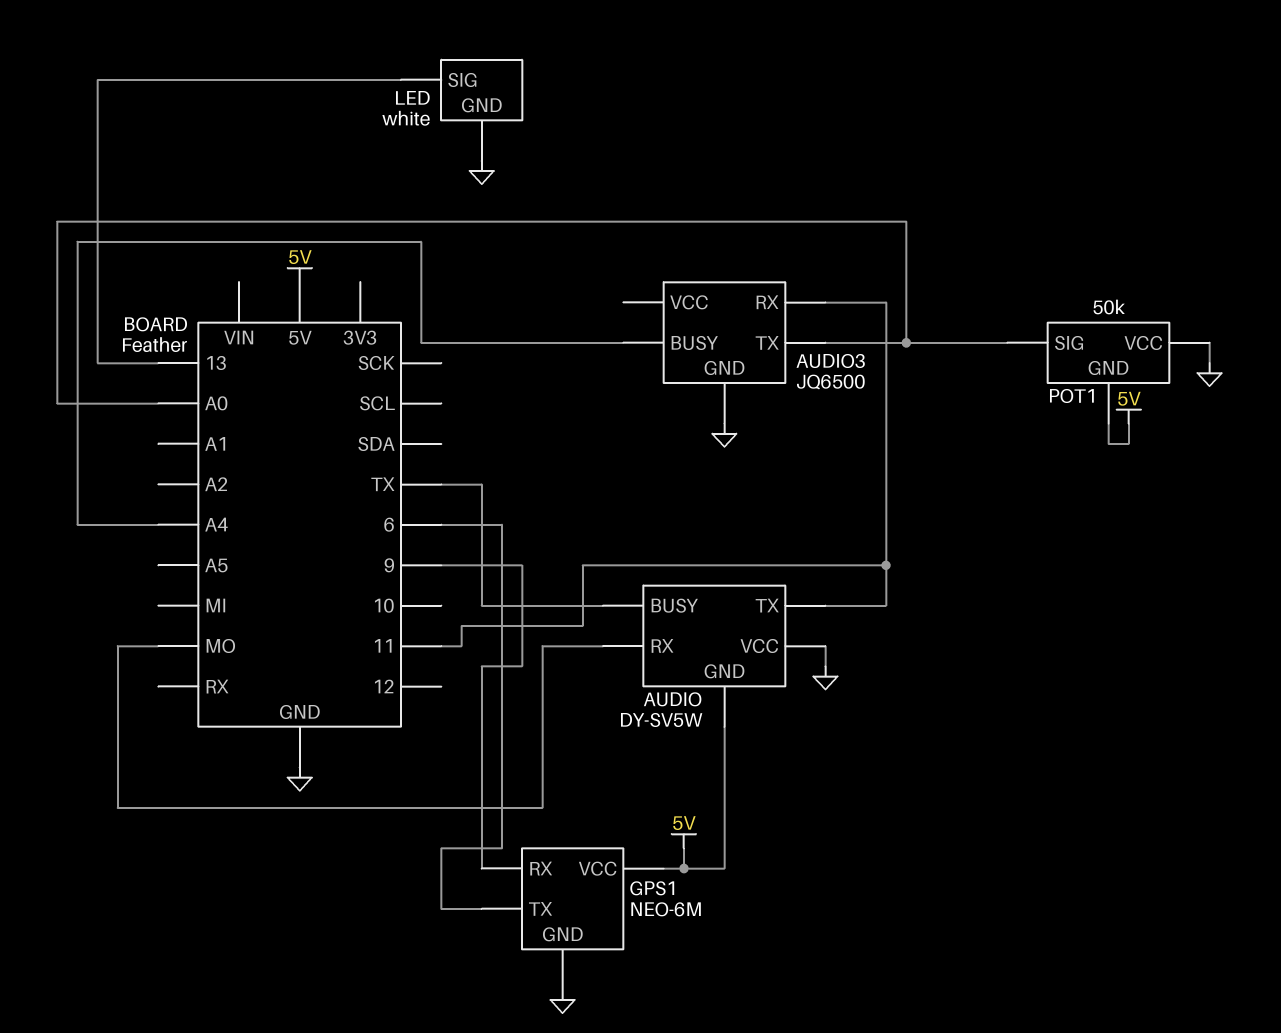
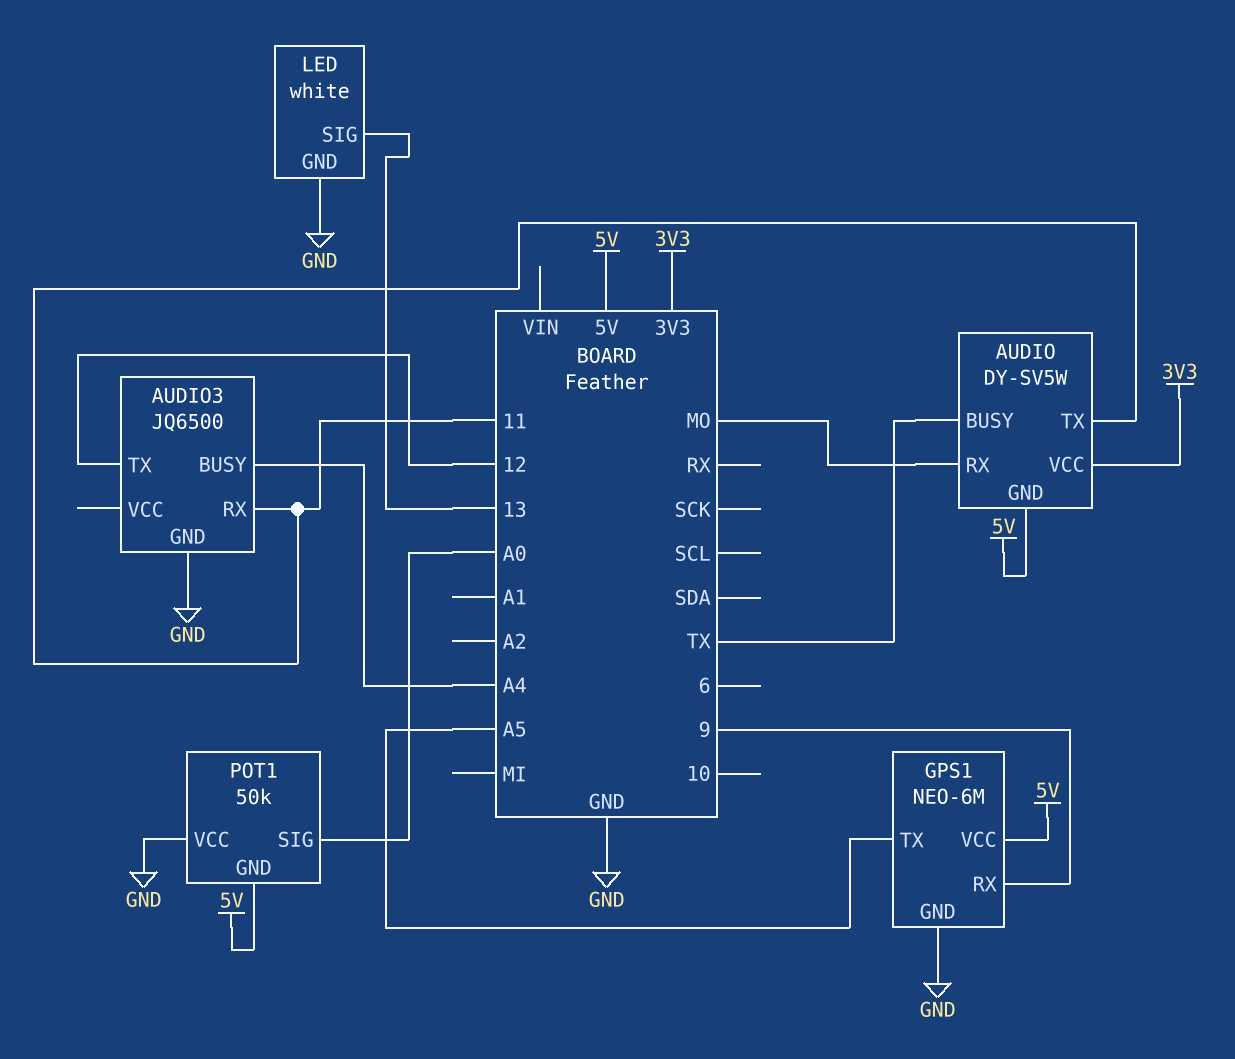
AUDIO pin VCC: GND -> 3V3
AUDIO3 pin TX: A0 -> 12
GPS1 pin TX: 6 -> A5

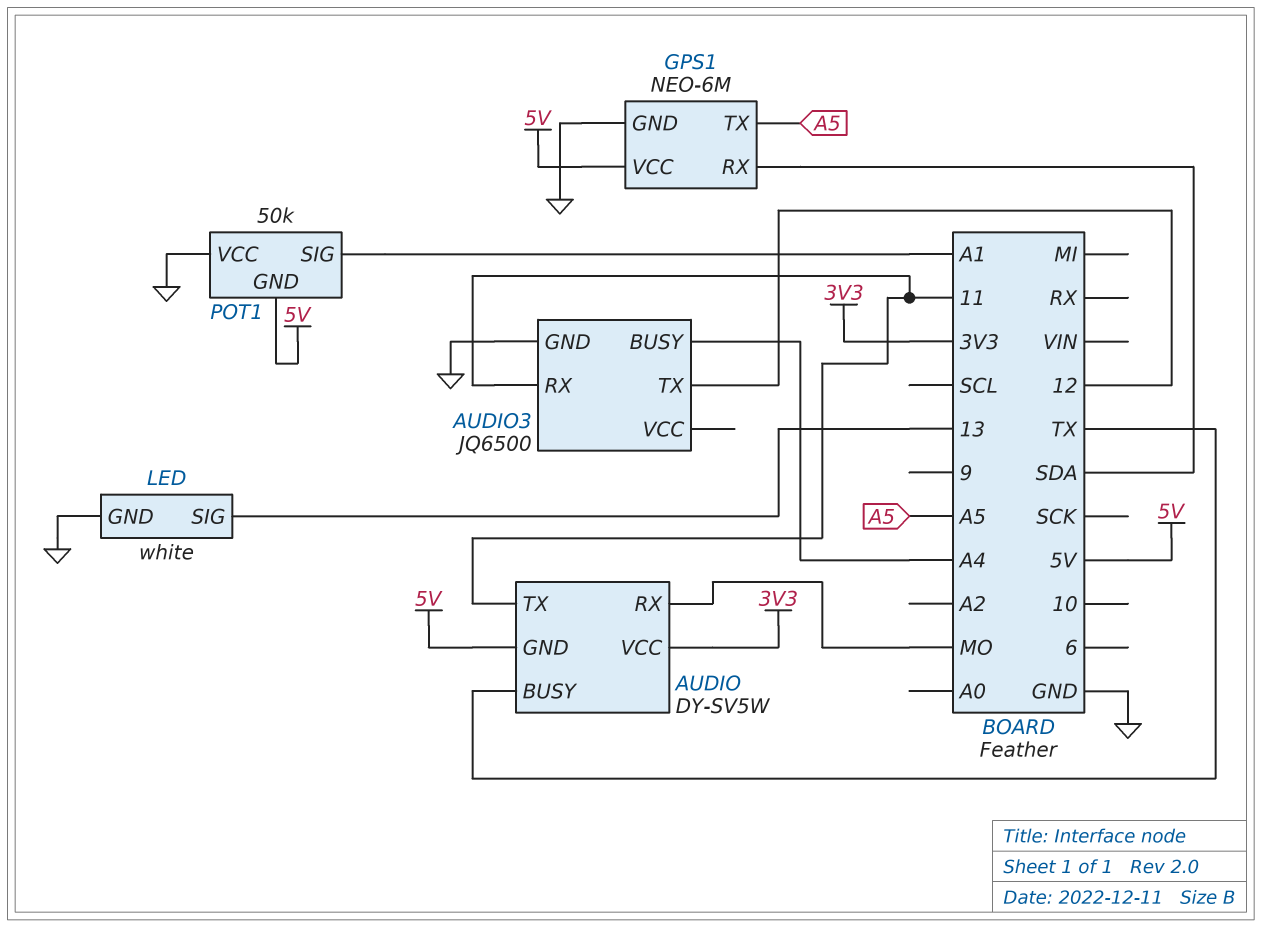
GPS1 pin RX: 9 -> SDA
POT1 pin SIG: A0 -> A1

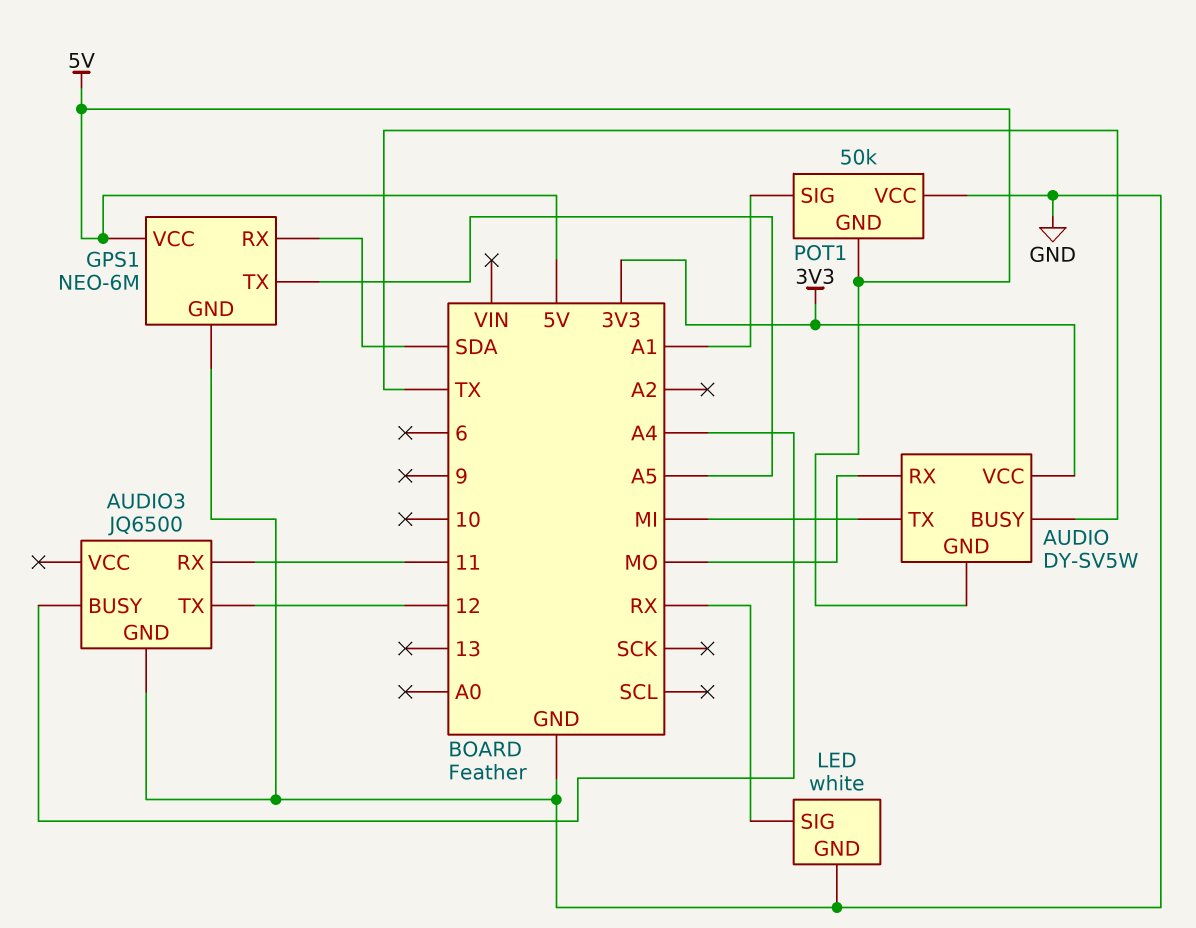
AUDIO pin TX: 11 -> MI
LED pin SIG: 13 -> RX

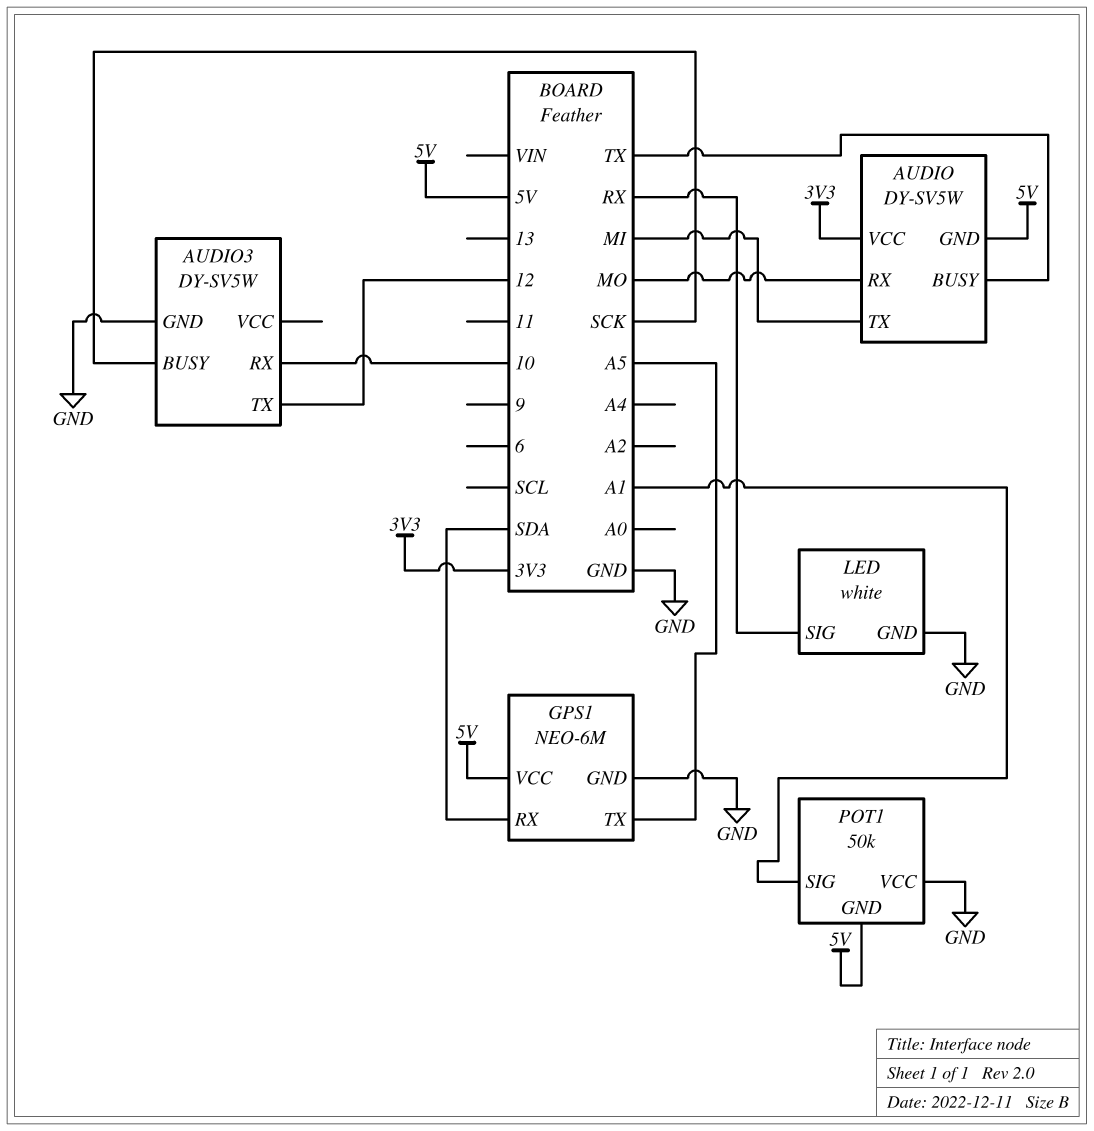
AUDIO3: JQ6500 -> DY-SV5W
AUDIO3 pin BUSY: A4 -> SCK
AUDIO3 pin RX: 11 -> 10

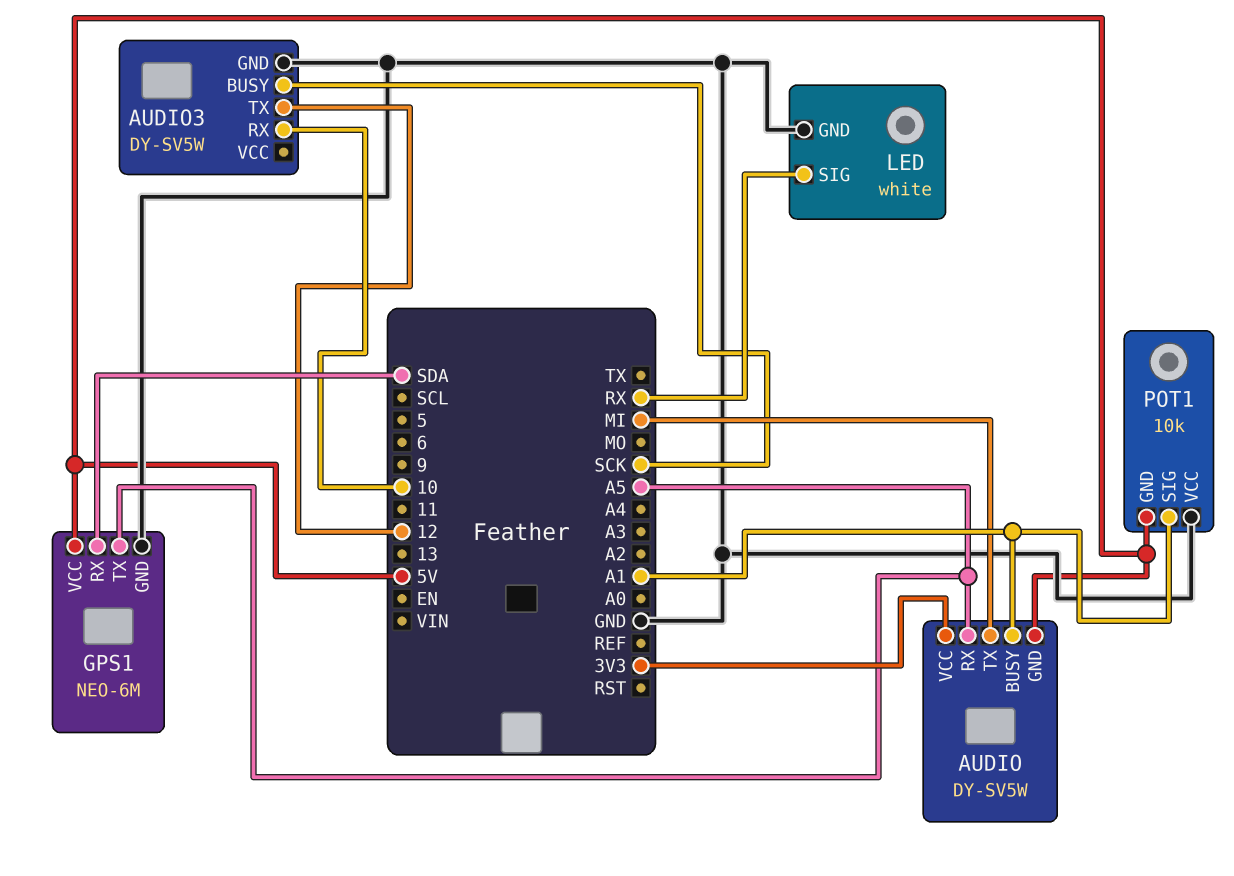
AUDIO pin BUSY: TX -> A1
AUDIO pin RX: MO -> A5
POT1: 50k -> 10k

